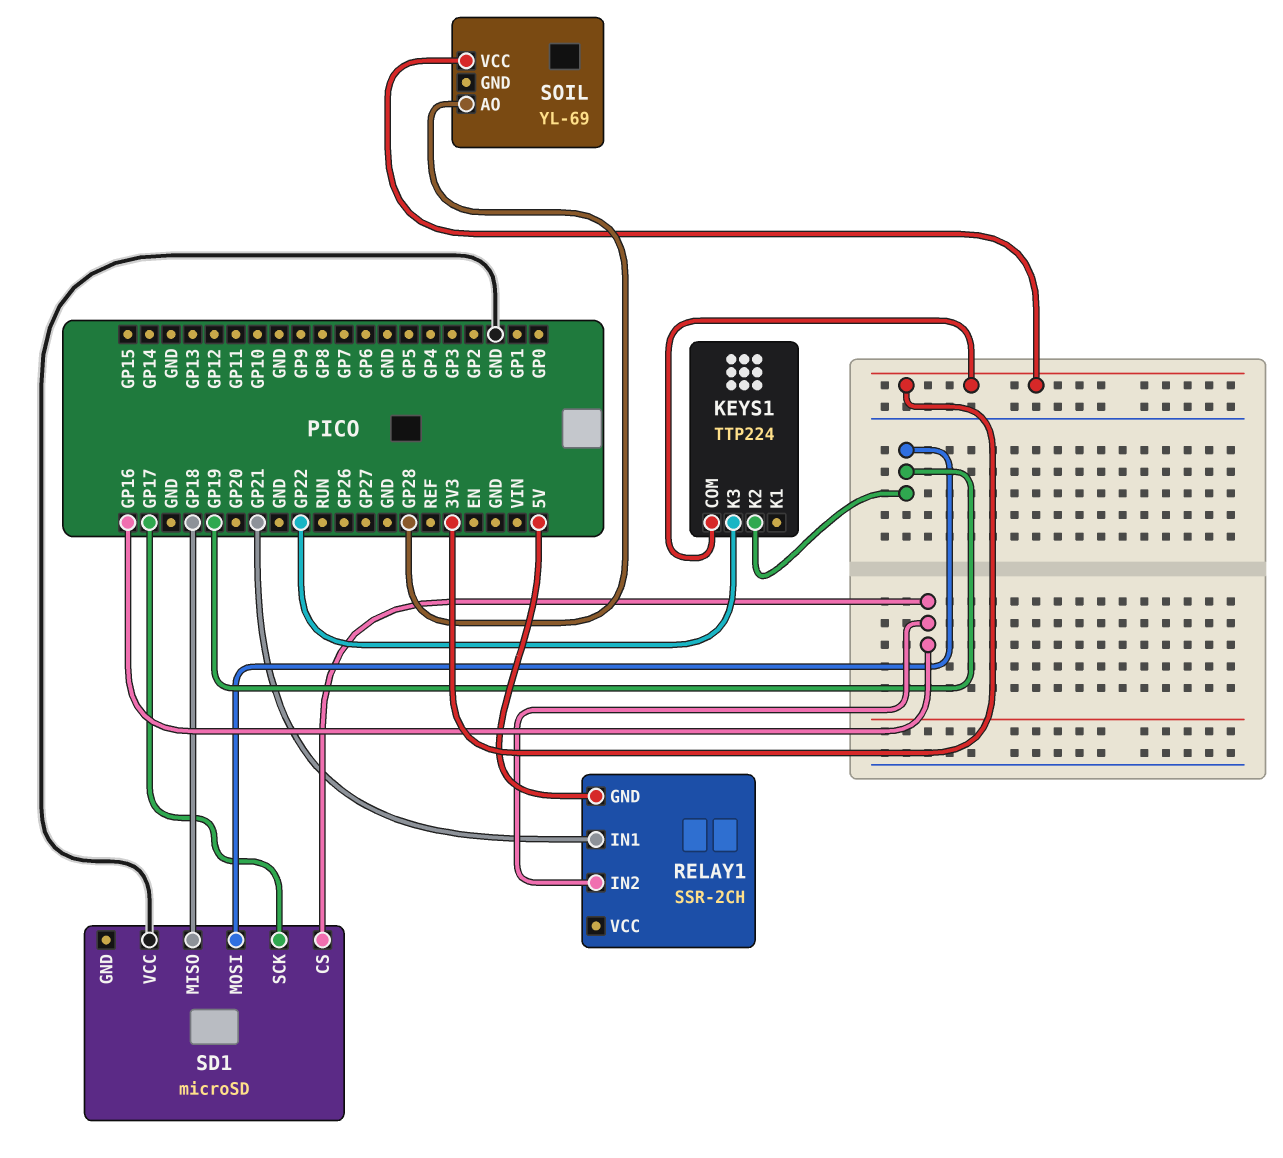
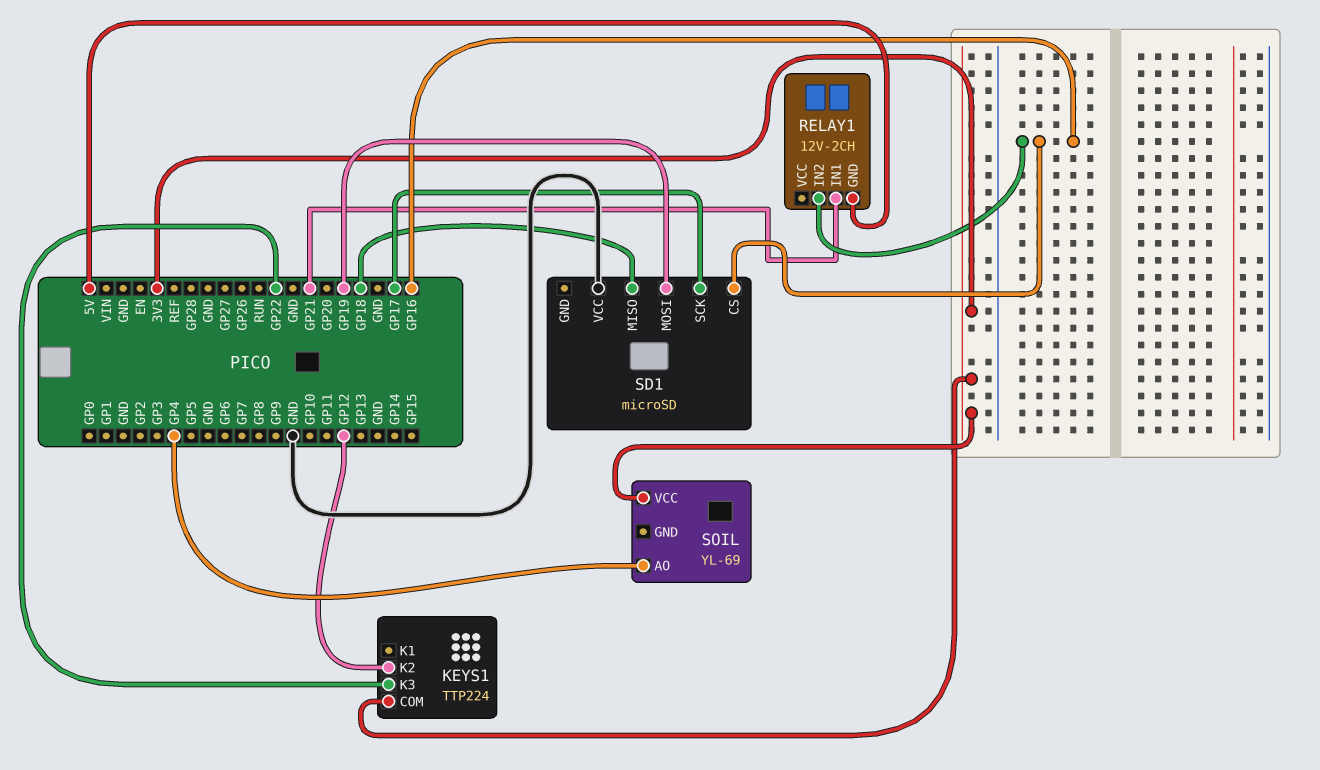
KEYS1 pin K2: GP19 -> GP12
RELAY1: SSR-2CH -> 12V-2CH
SOIL pin AO: GP28 -> GP4

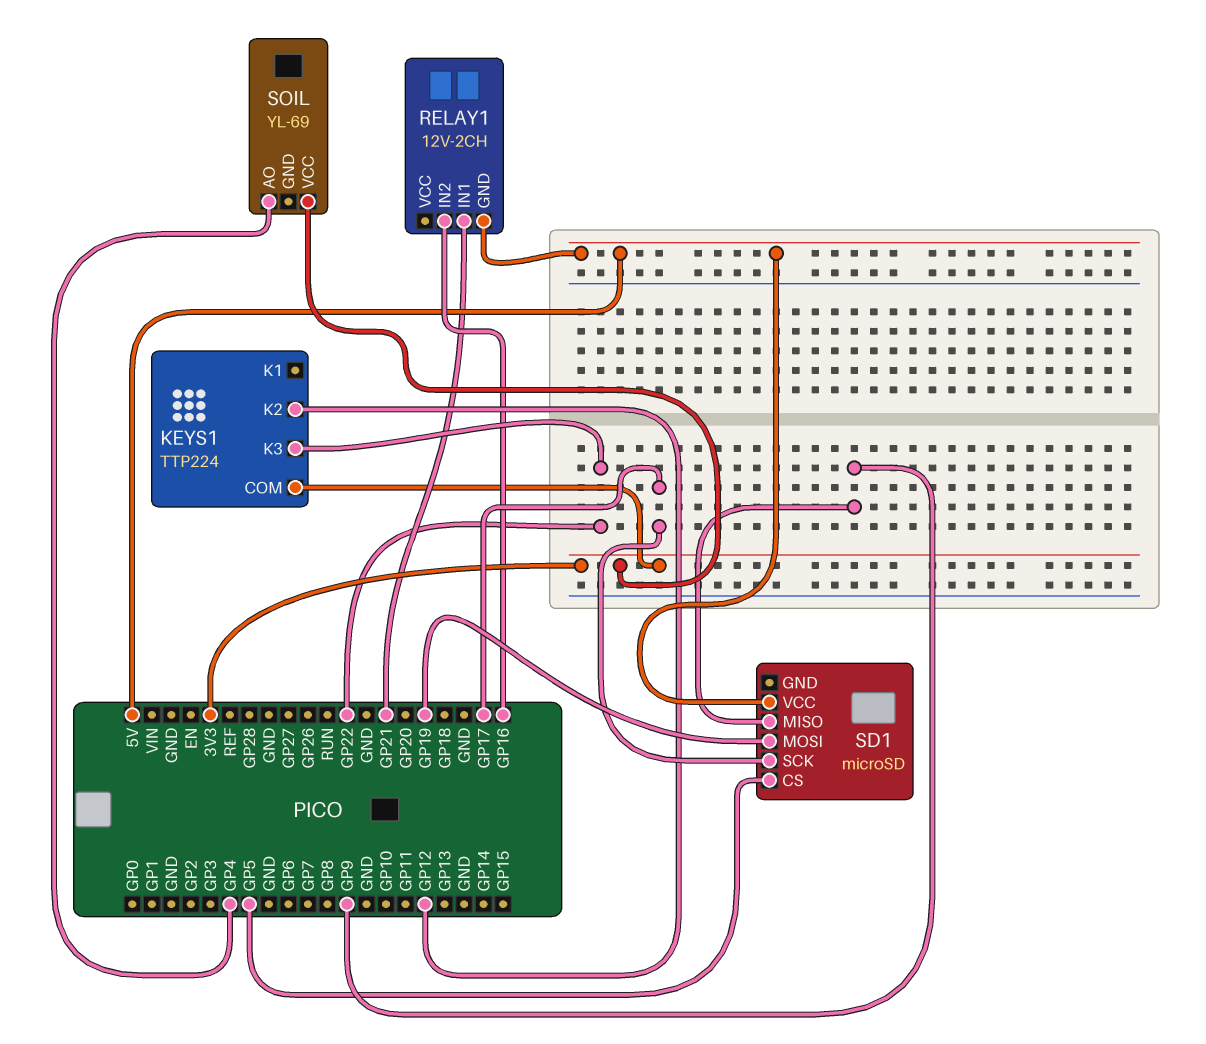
SD1 pin CS: GP16 -> GP5
SD1 pin MISO: GP18 -> GP9
SD1 pin VCC: GND -> 5V

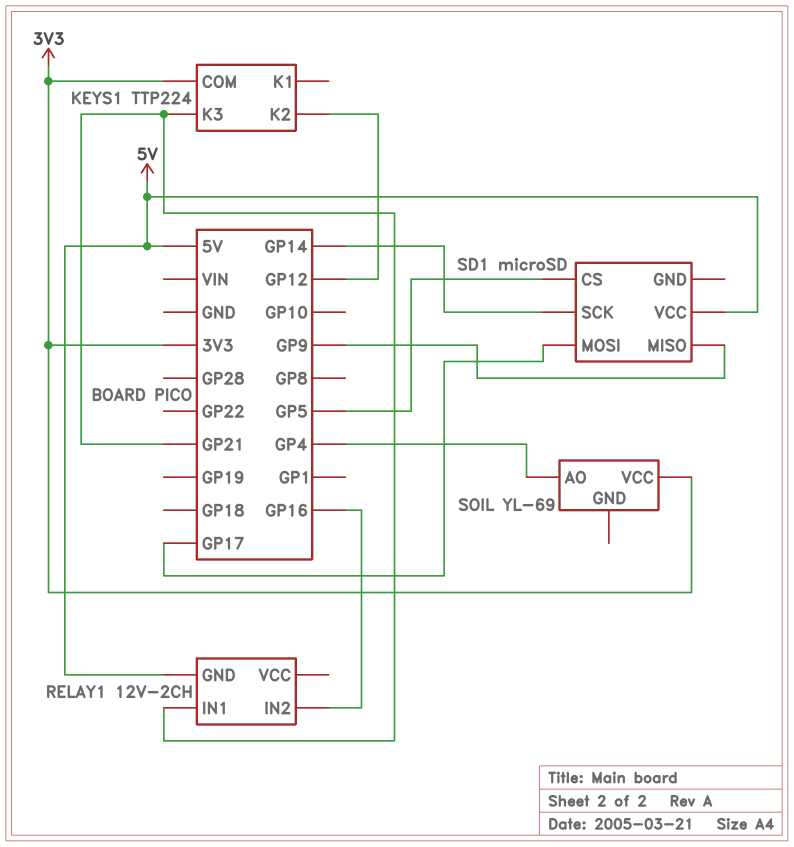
KEYS1 pin K3: GP22 -> GP21
SD1 pin MOSI: GP19 -> GP17
SD1 pin SCK: GP17 -> GP14

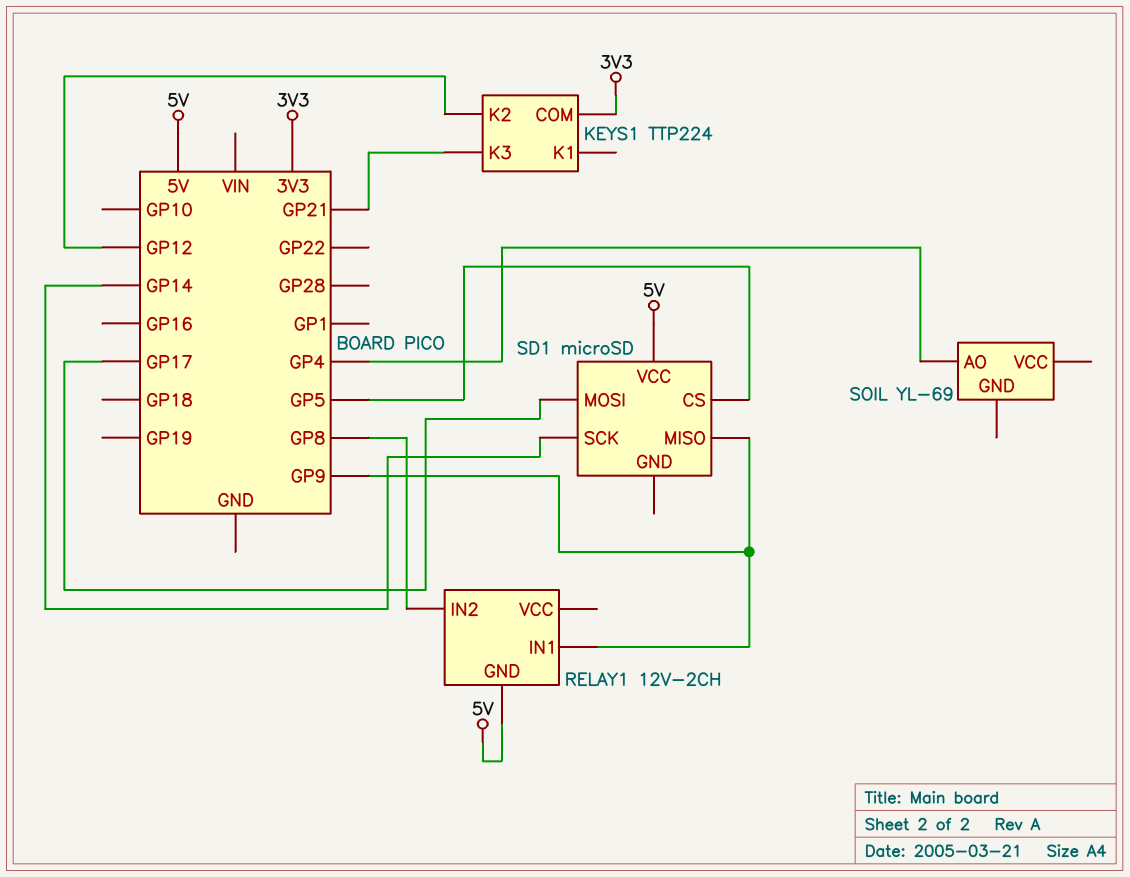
RELAY1 pin IN1: GP21 -> GP9
RELAY1 pin IN2: GP16 -> GP8
SOIL pin VCC: 3V3 -> none

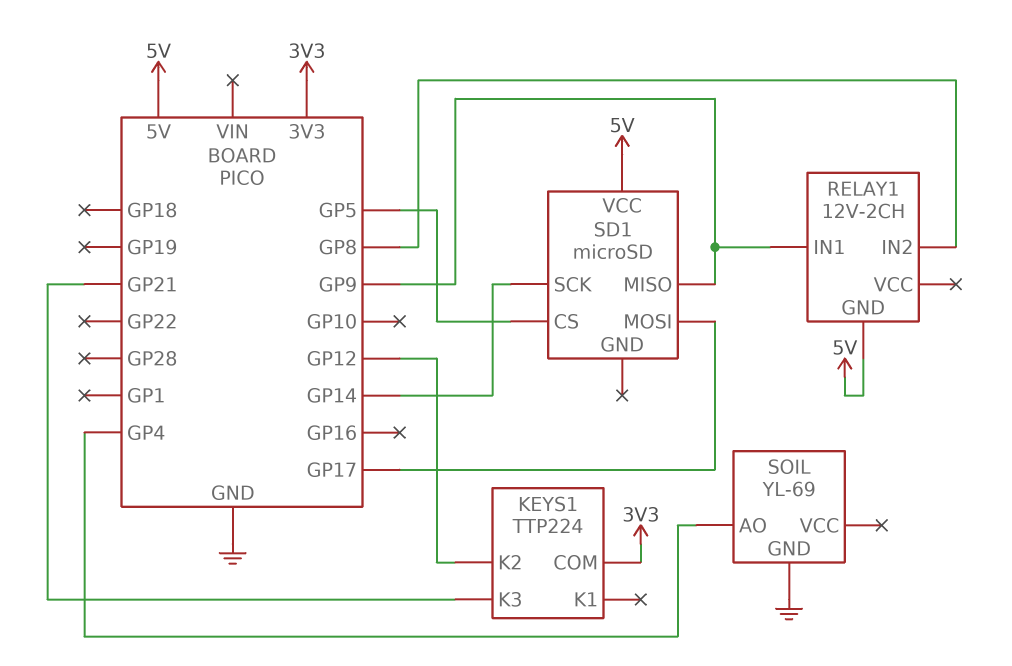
SOIL pin GND: none -> GND

